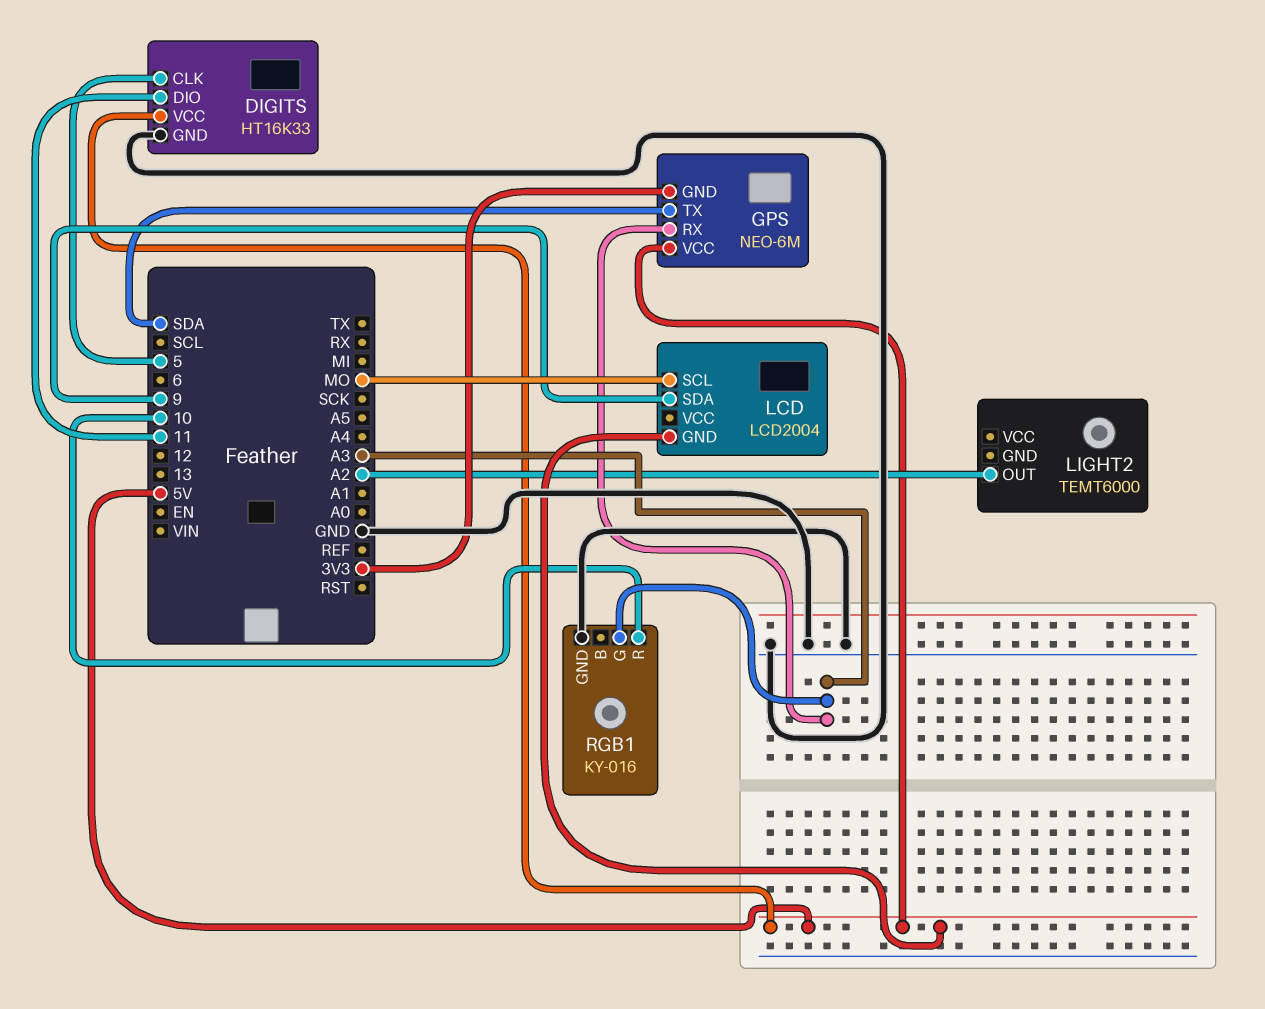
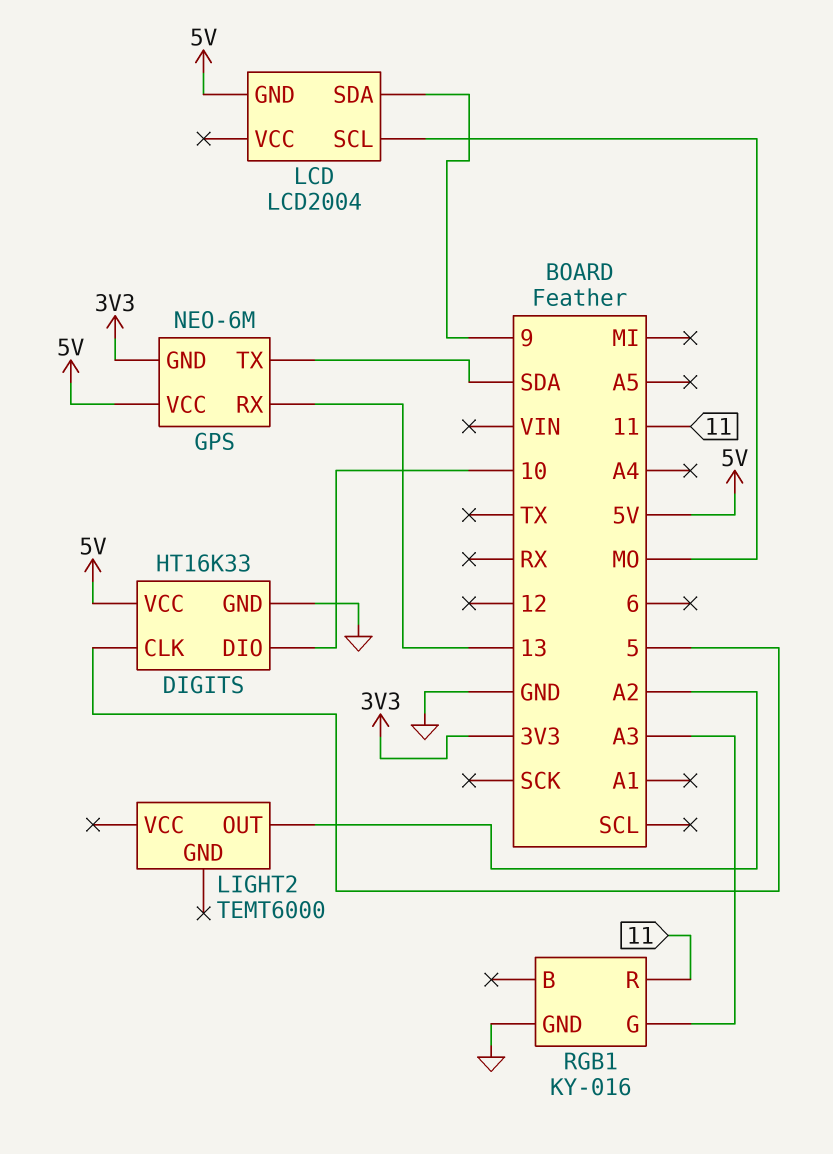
DIGITS pin DIO: 11 -> 10
GPS pin RX: A3 -> 13
RGB1 pin R: 10 -> 11

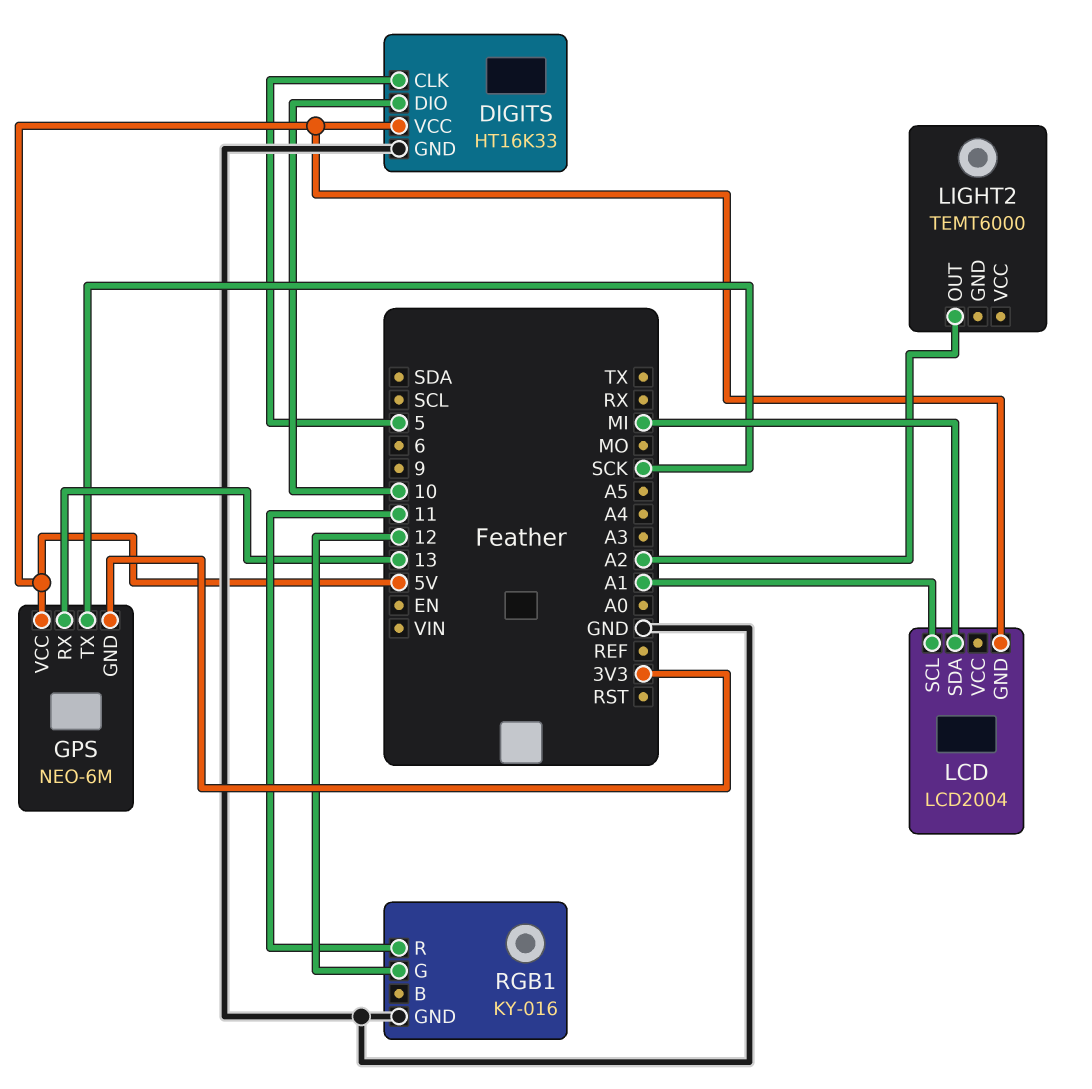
GPS pin TX: SDA -> SCK
LCD pin SCL: MO -> A1
LCD pin SDA: 9 -> MI
RGB1 pin G: A3 -> 12

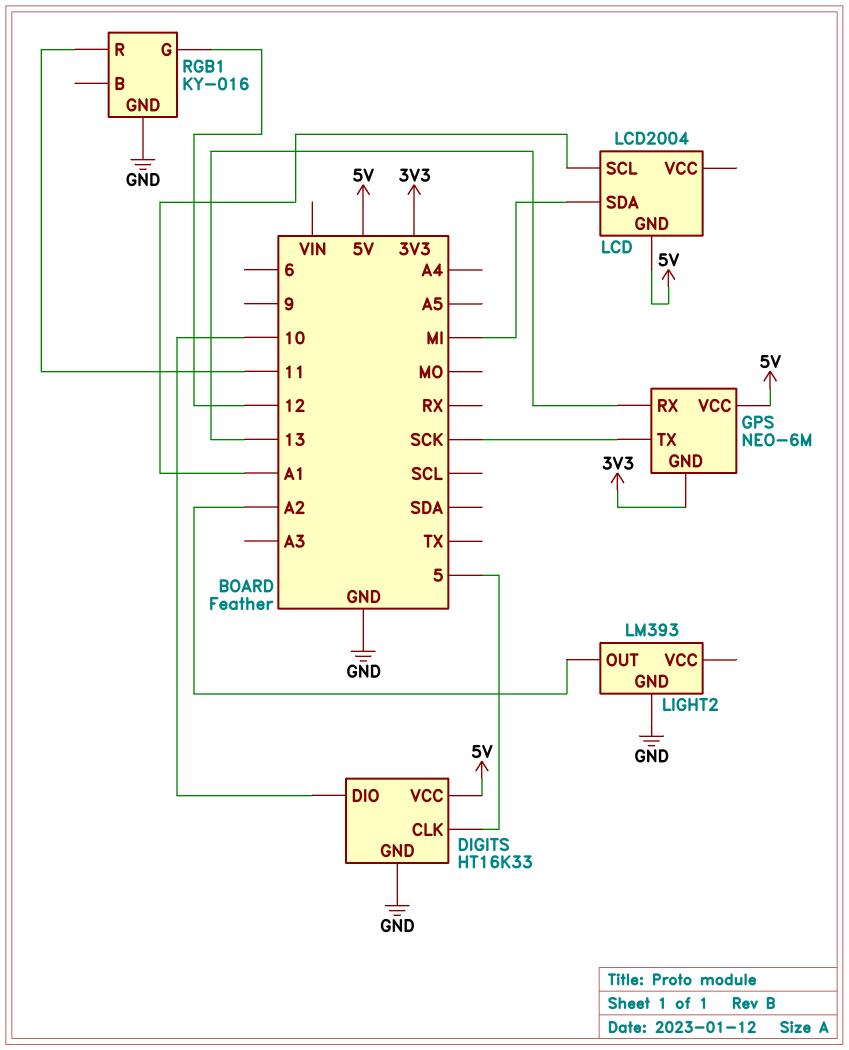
LIGHT2: TEMT6000 -> LM393
LIGHT2 pin GND: none -> GND

